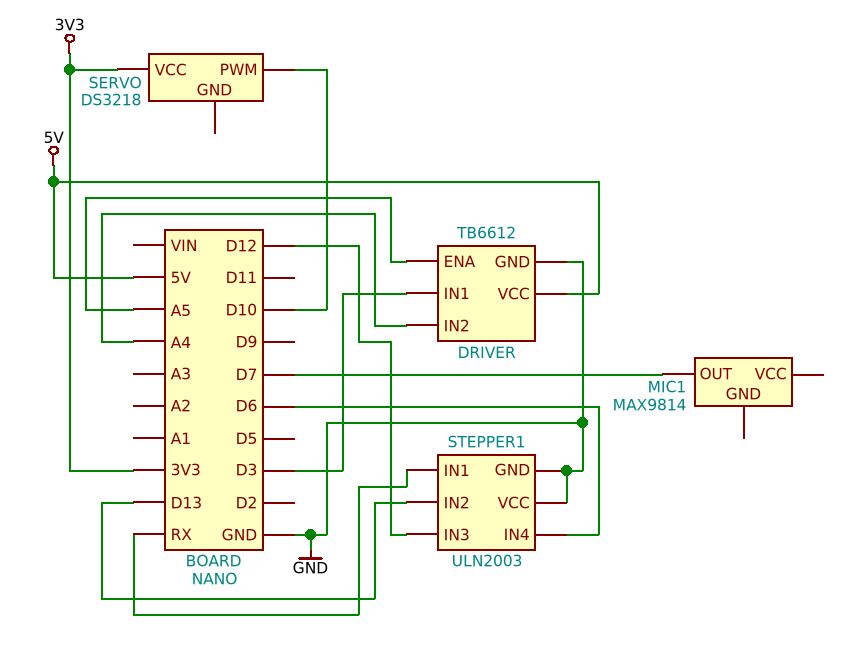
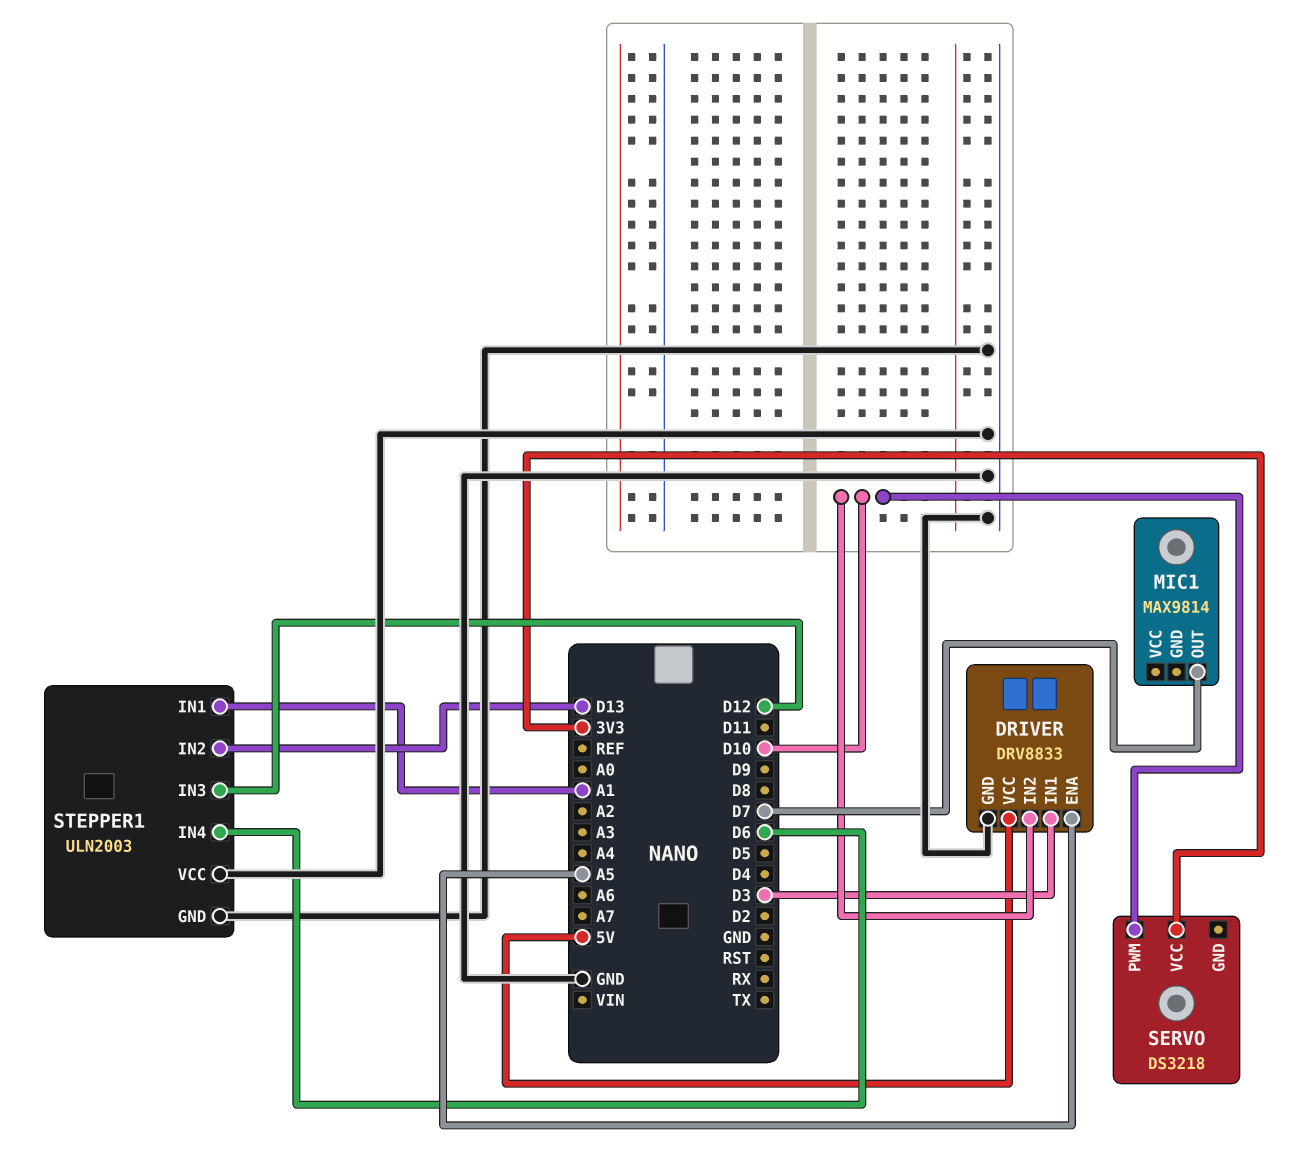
DRIVER: TB6612 -> DRV8833
DRIVER pin IN2: A4 -> D10
STEPPER1 pin IN1: RX -> A1

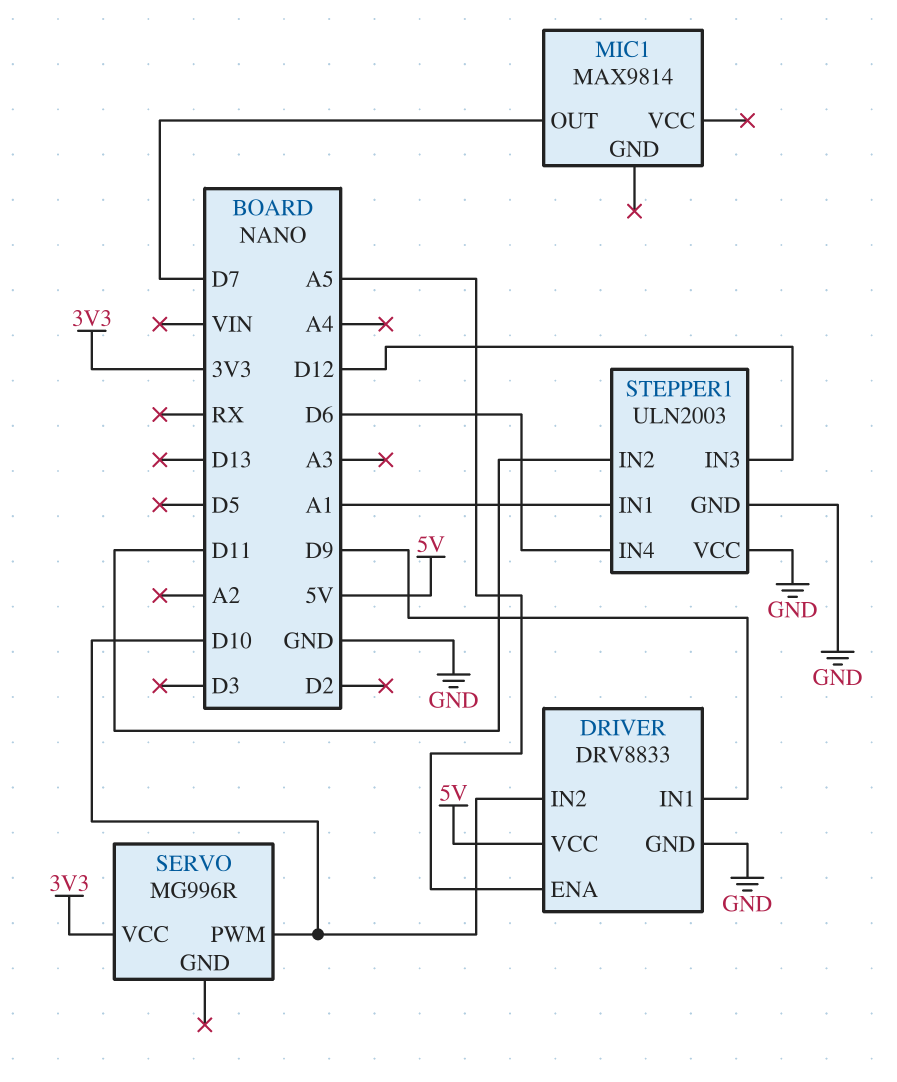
DRIVER pin IN1: D3 -> D9
SERVO: DS3218 -> MG996R
STEPPER1 pin IN2: D13 -> D11

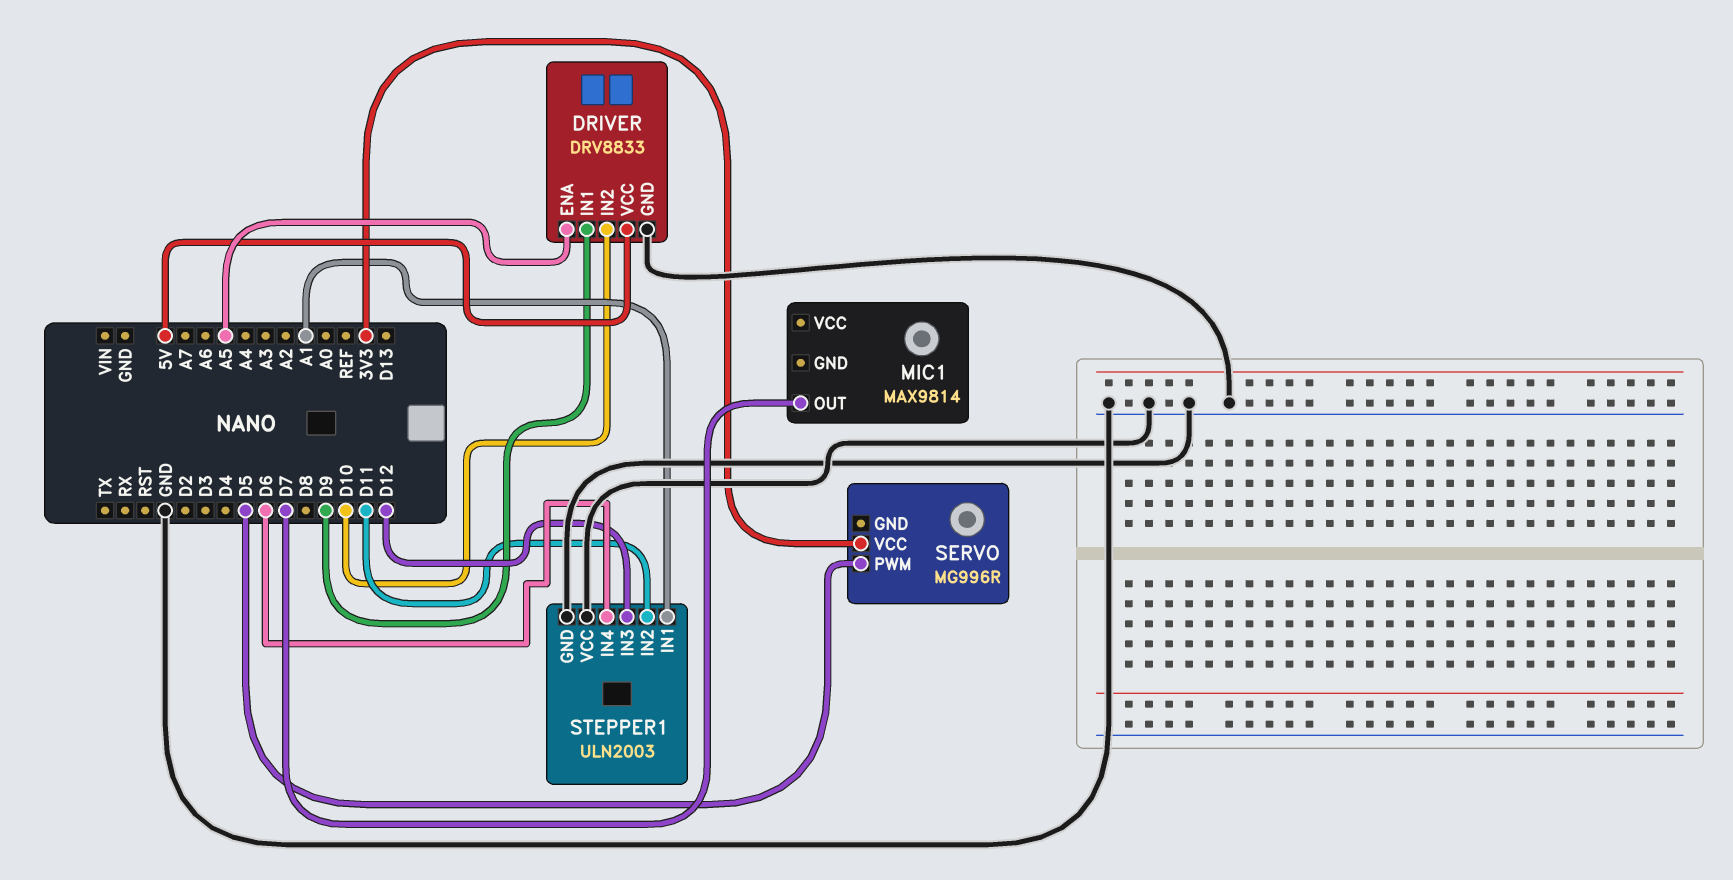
SERVO pin PWM: D10 -> D5

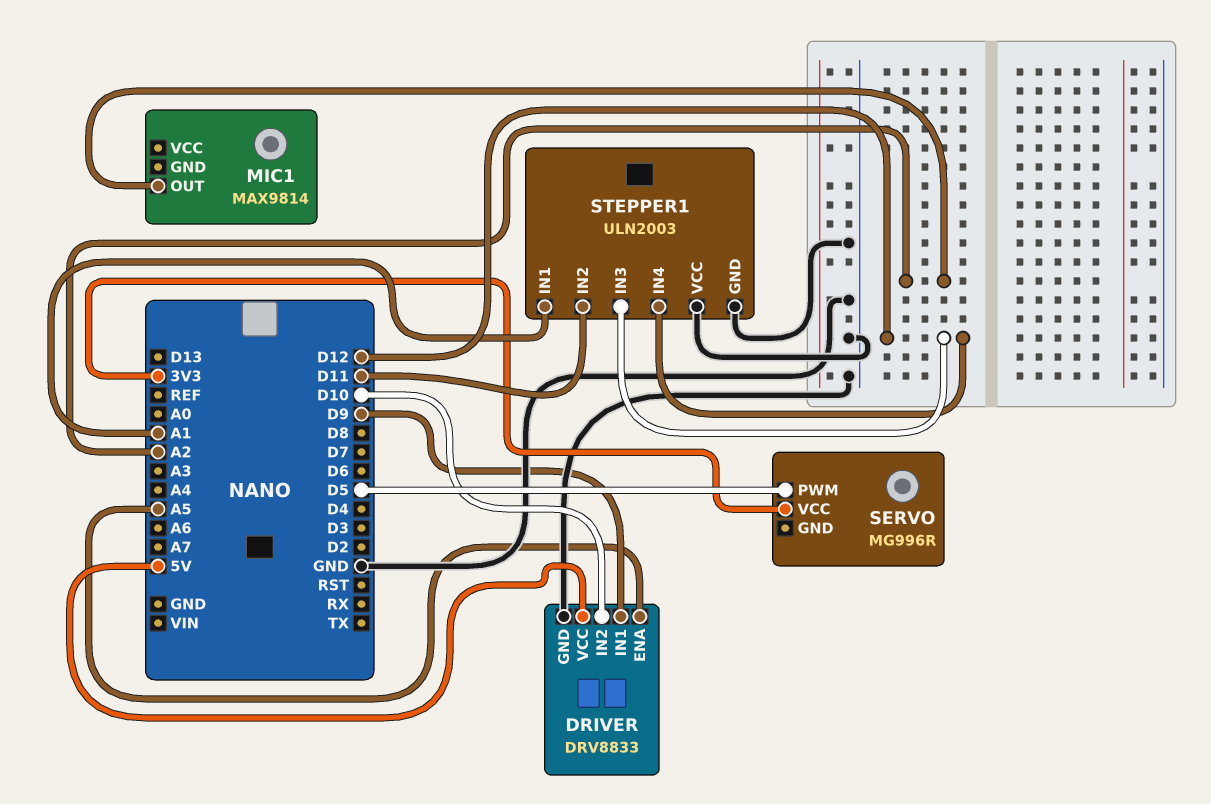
MIC1 pin OUT: D7 -> A2
STEPPER1 pin IN4: D6 -> D12

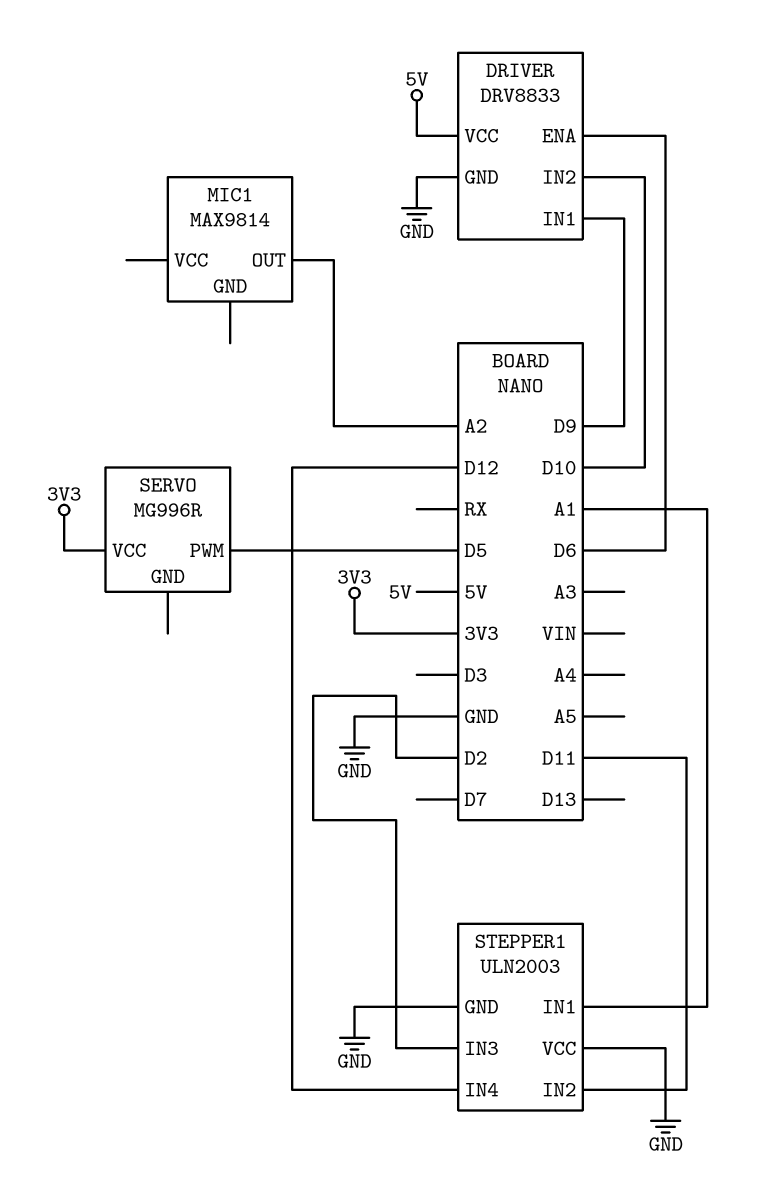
DRIVER pin ENA: A5 -> D6
STEPPER1 pin IN3: D12 -> D2

